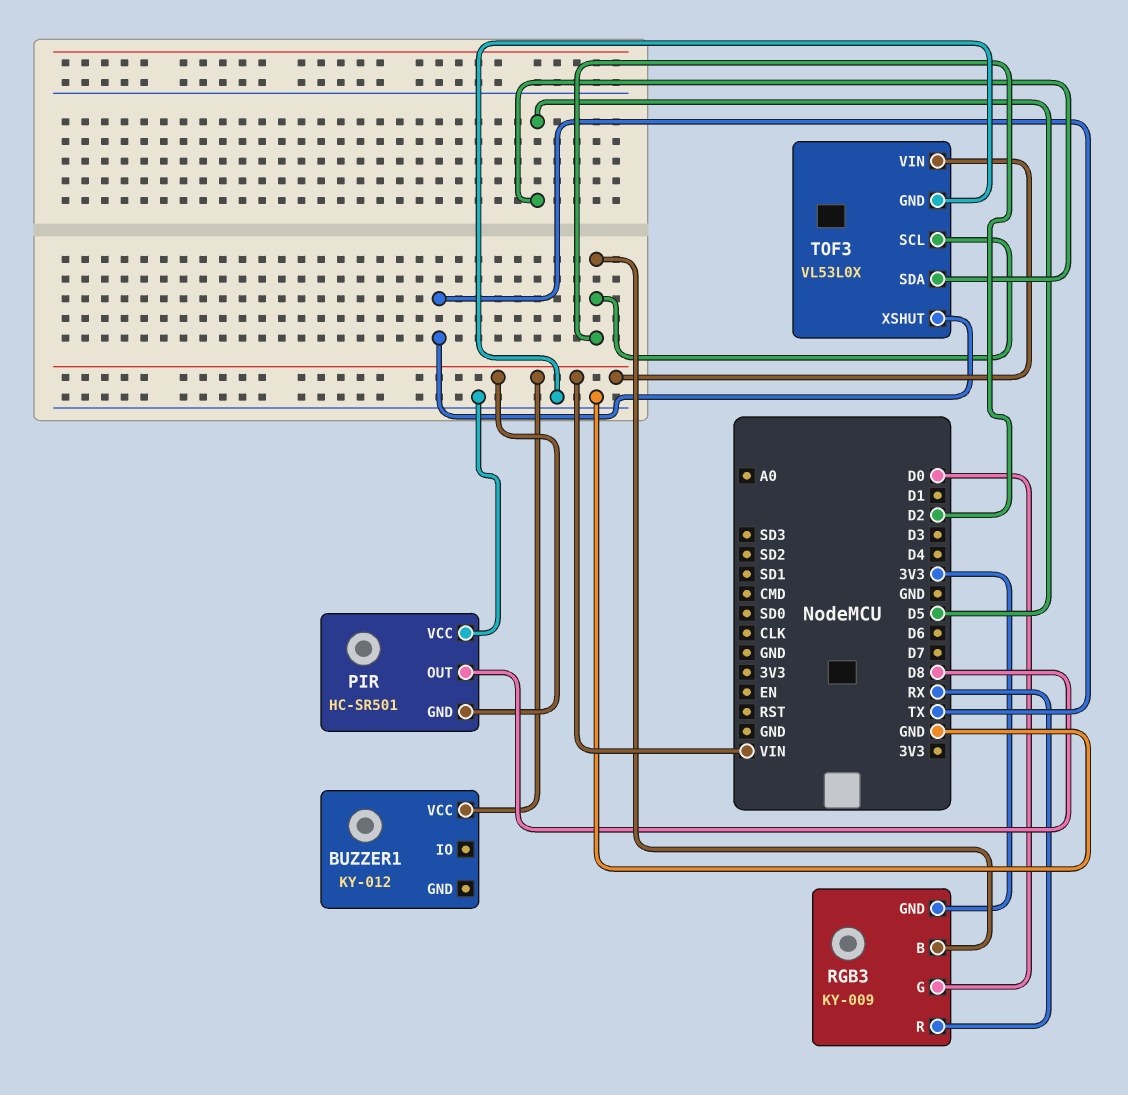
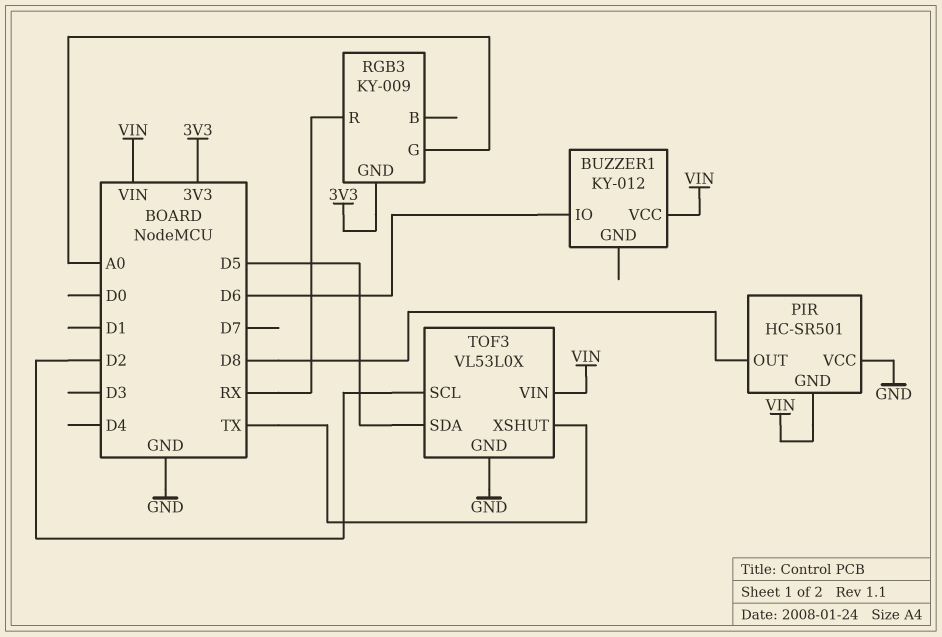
BUZZER1 pin IO: none -> D6
RGB3 pin B: D2 -> none
RGB3 pin G: D0 -> A0

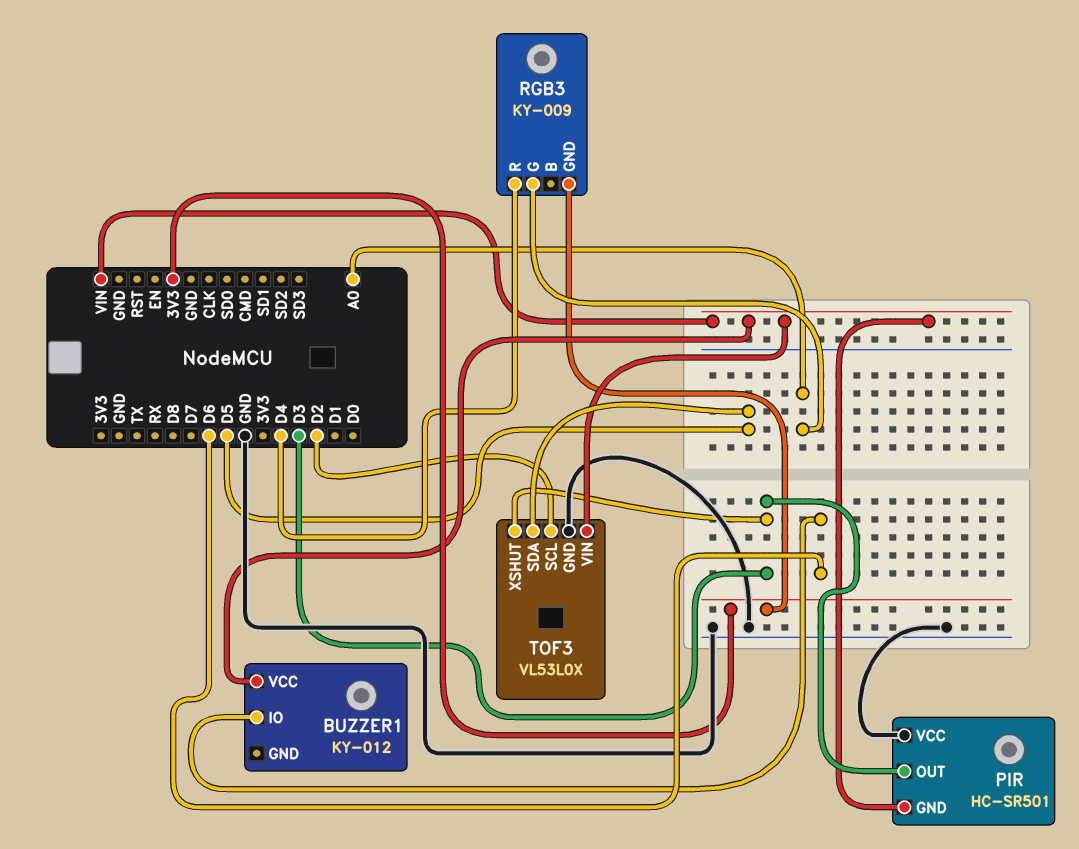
PIR pin OUT: D8 -> D3
RGB3 pin R: RX -> D4
TOF3 pin XSHUT: TX -> D3

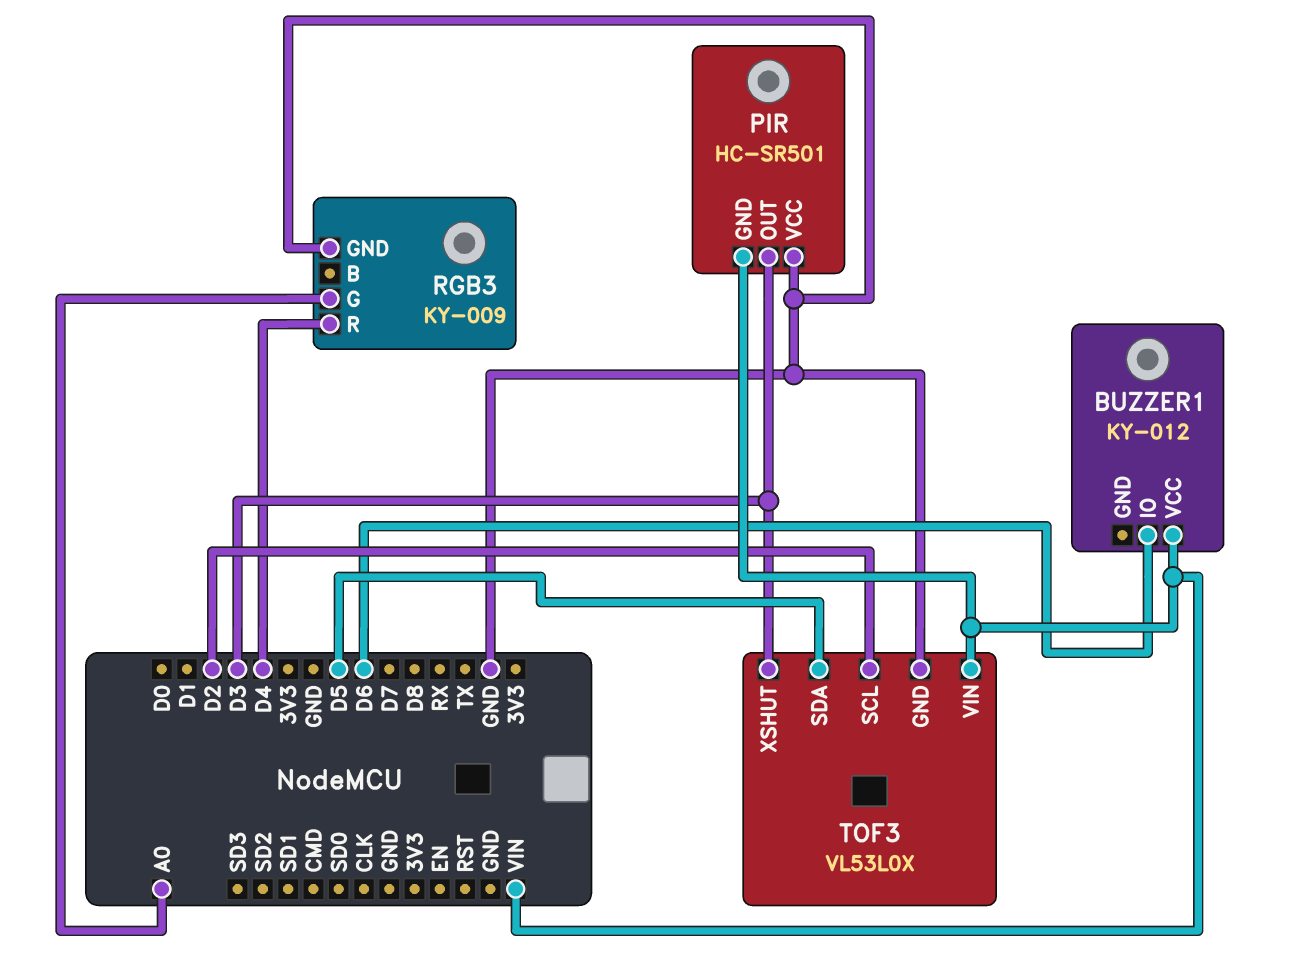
RGB3 pin GND: 3V3 -> GND

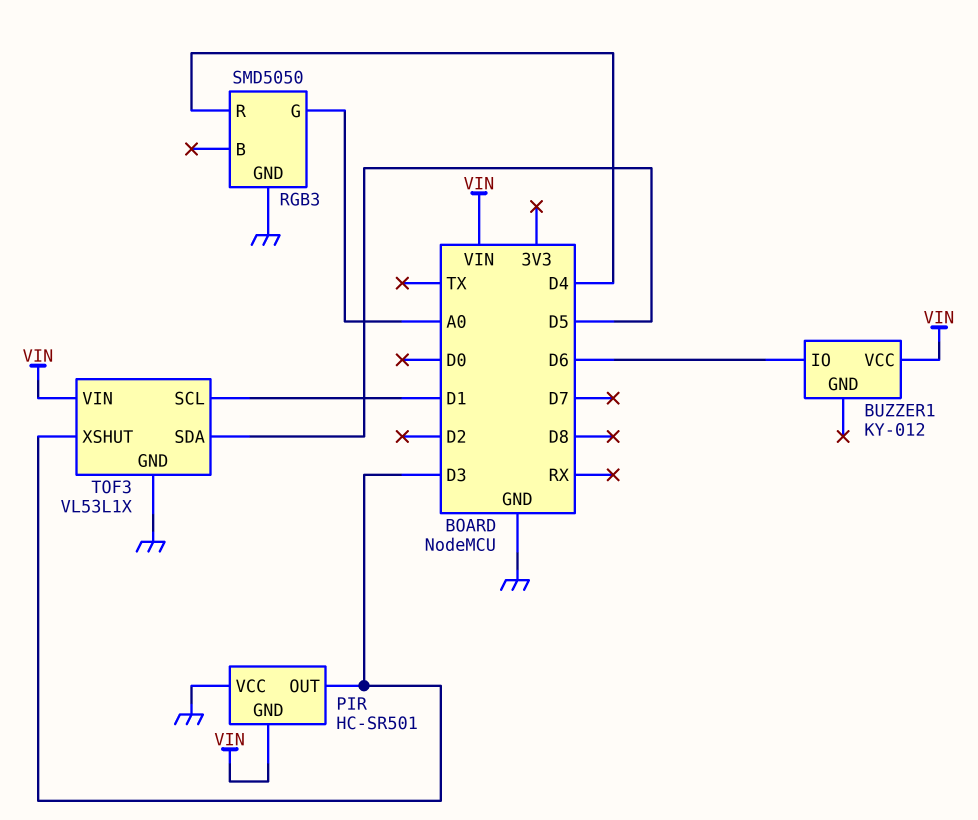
RGB3: KY-009 -> SMD5050
TOF3: VL53L0X -> VL53L1X
TOF3 pin SCL: D2 -> D1

